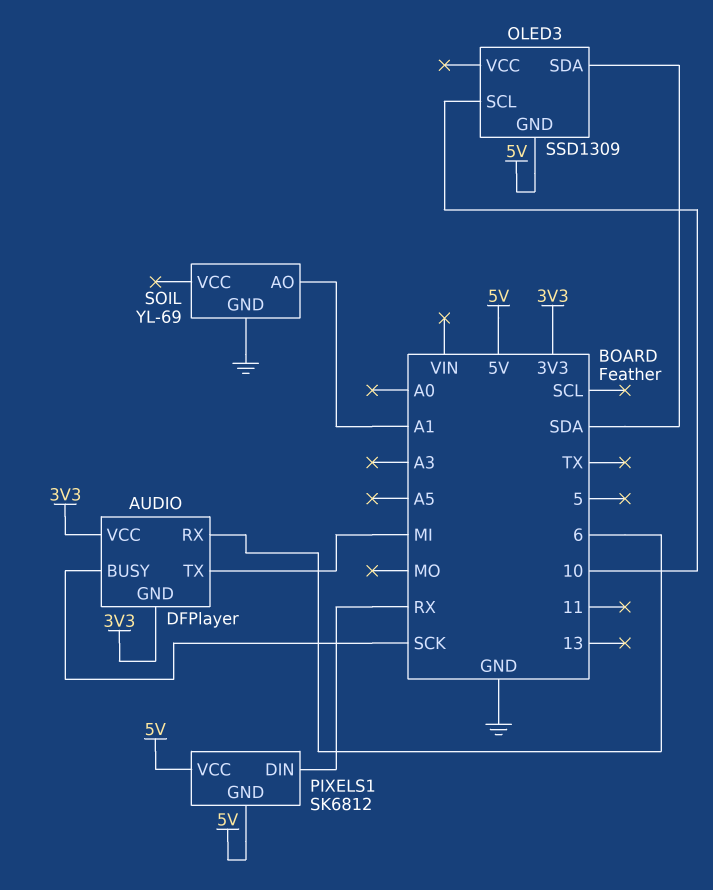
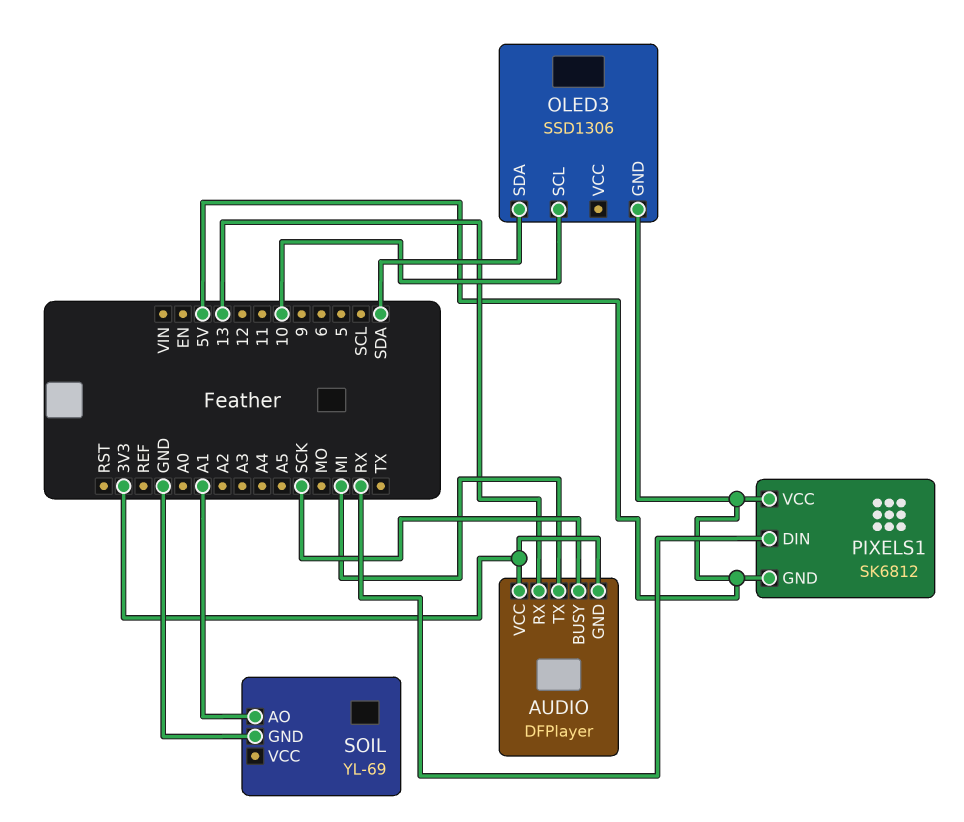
AUDIO pin RX: 6 -> 13
OLED3: SSD1309 -> SSD1306

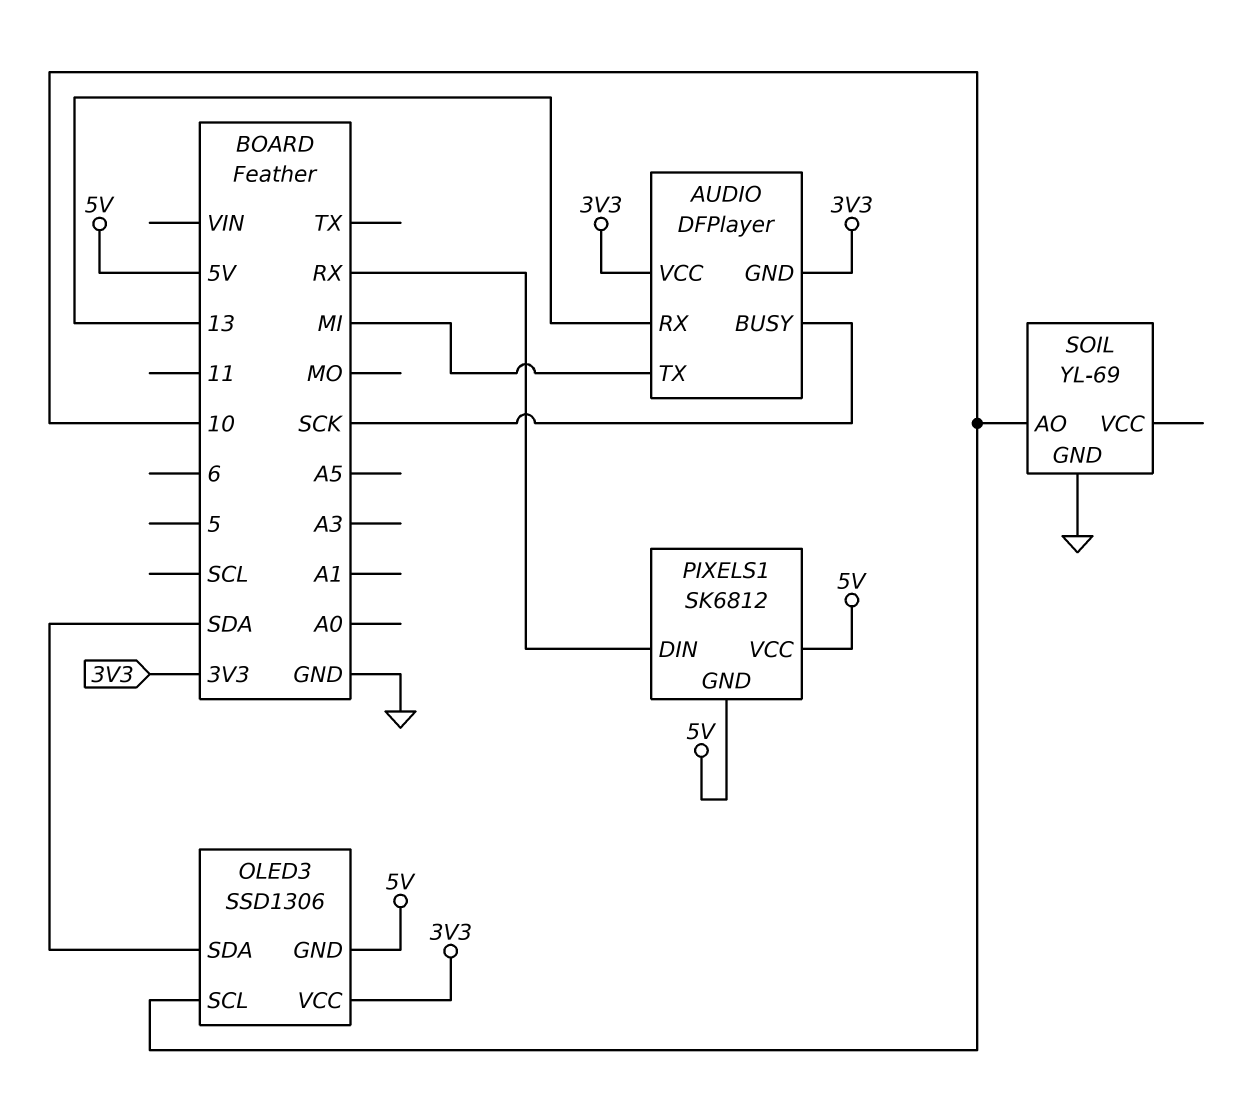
OLED3 pin VCC: none -> 3V3
SOIL pin AO: A1 -> 10

